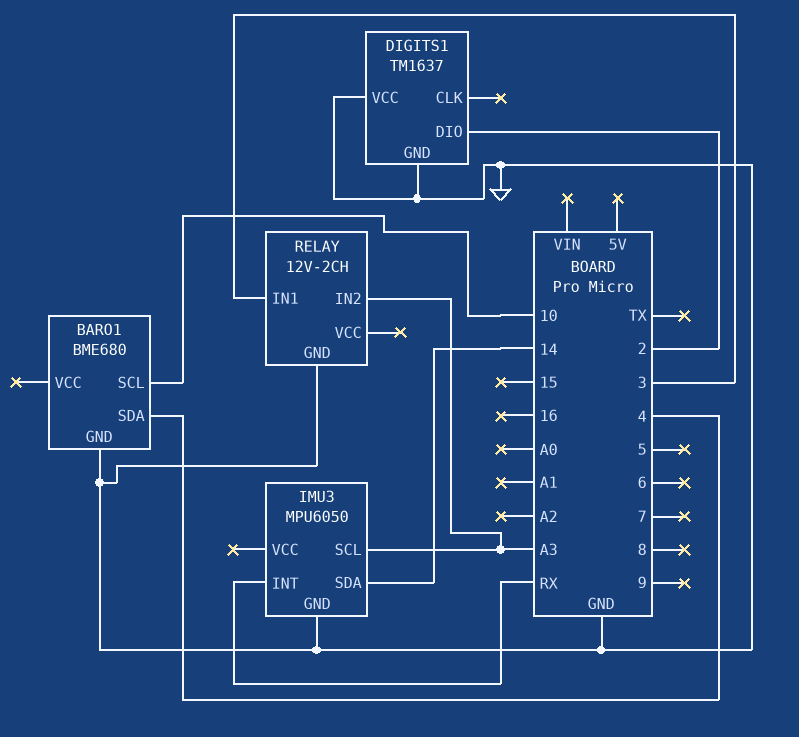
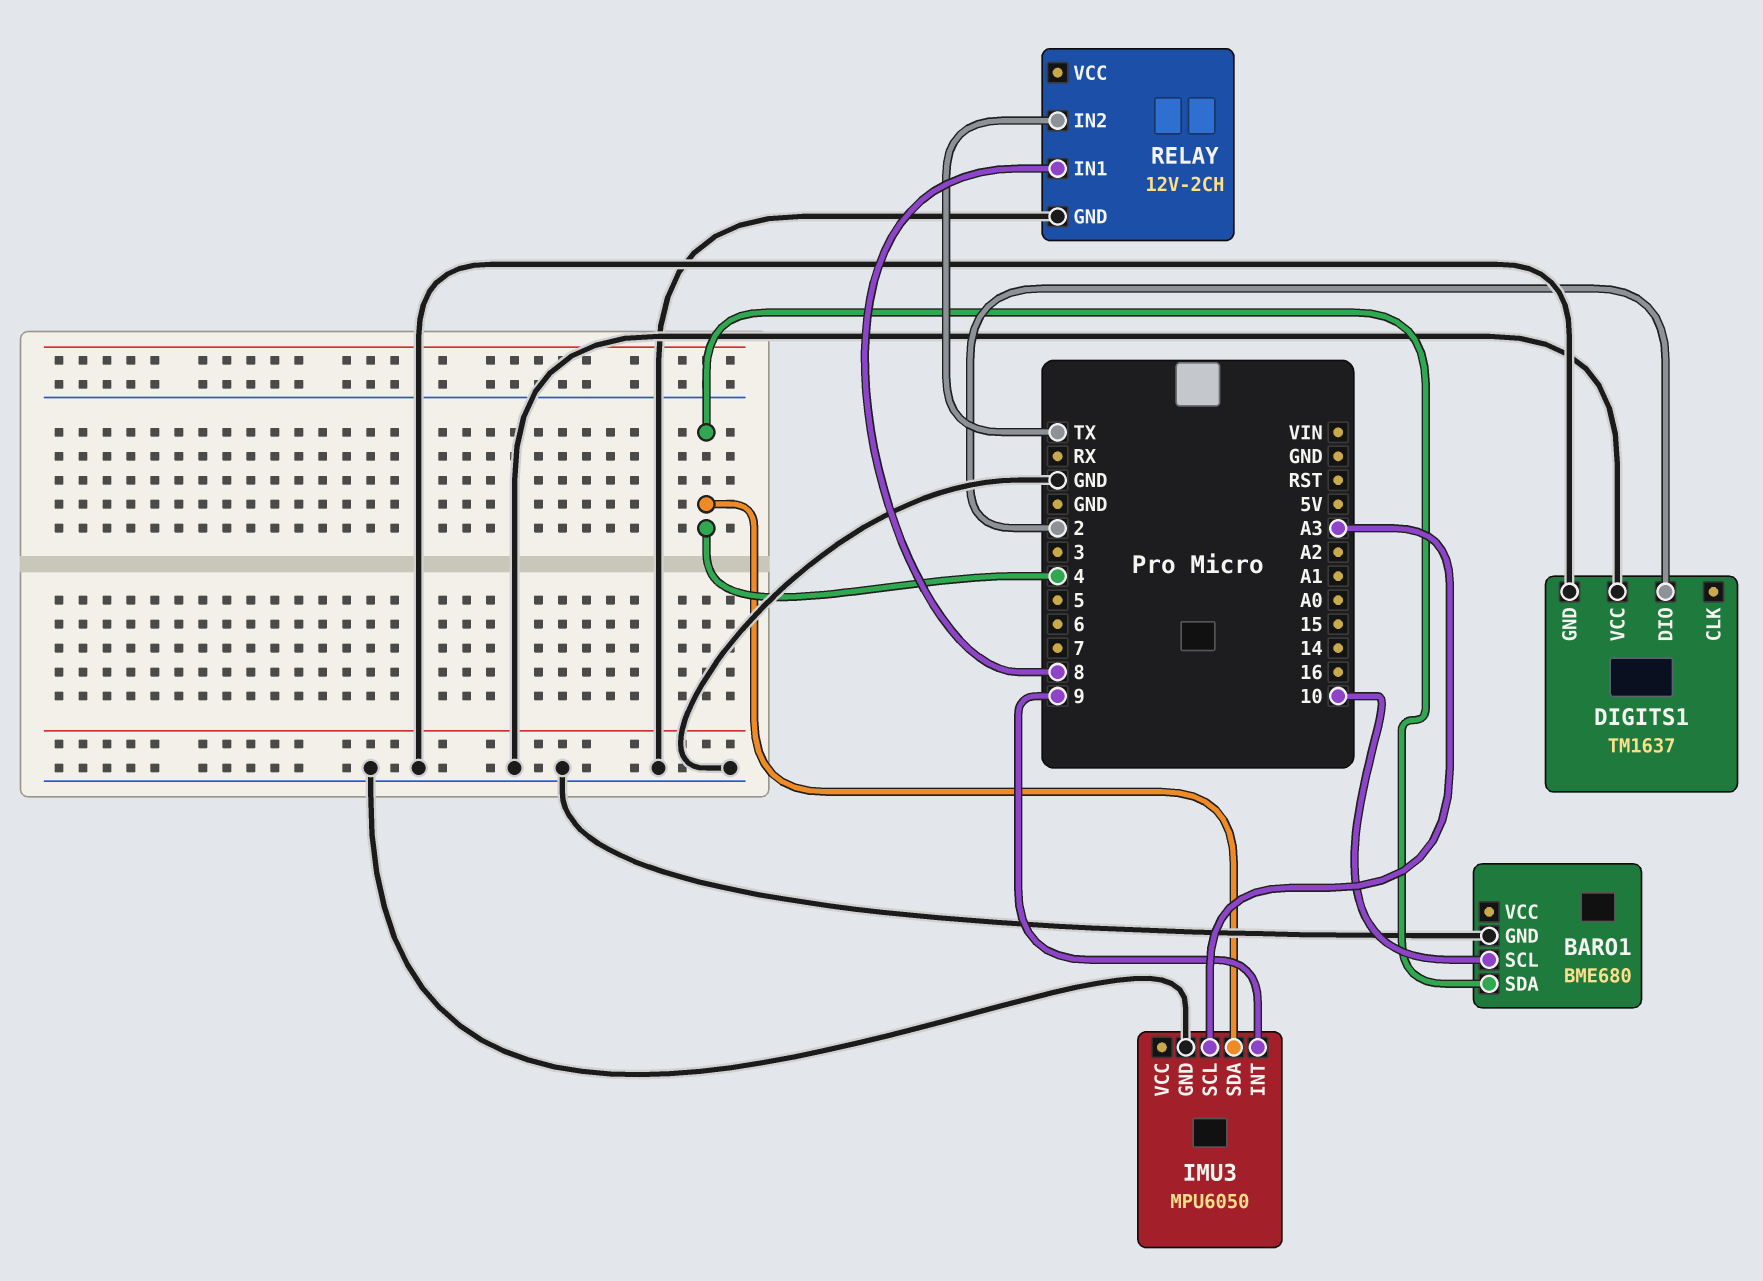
IMU3 pin INT: RX -> 9
IMU3 pin SDA: 14 -> 4
RELAY pin IN1: 3 -> 8
RELAY pin IN2: A3 -> TX

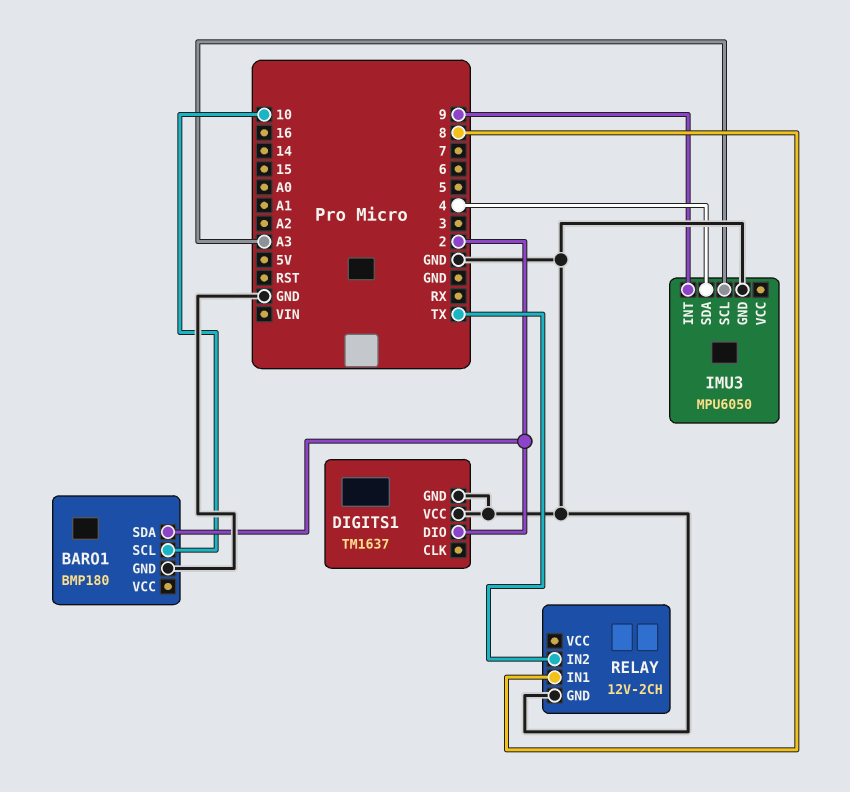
BARO1: BME680 -> BMP180
BARO1 pin SDA: 4 -> 2

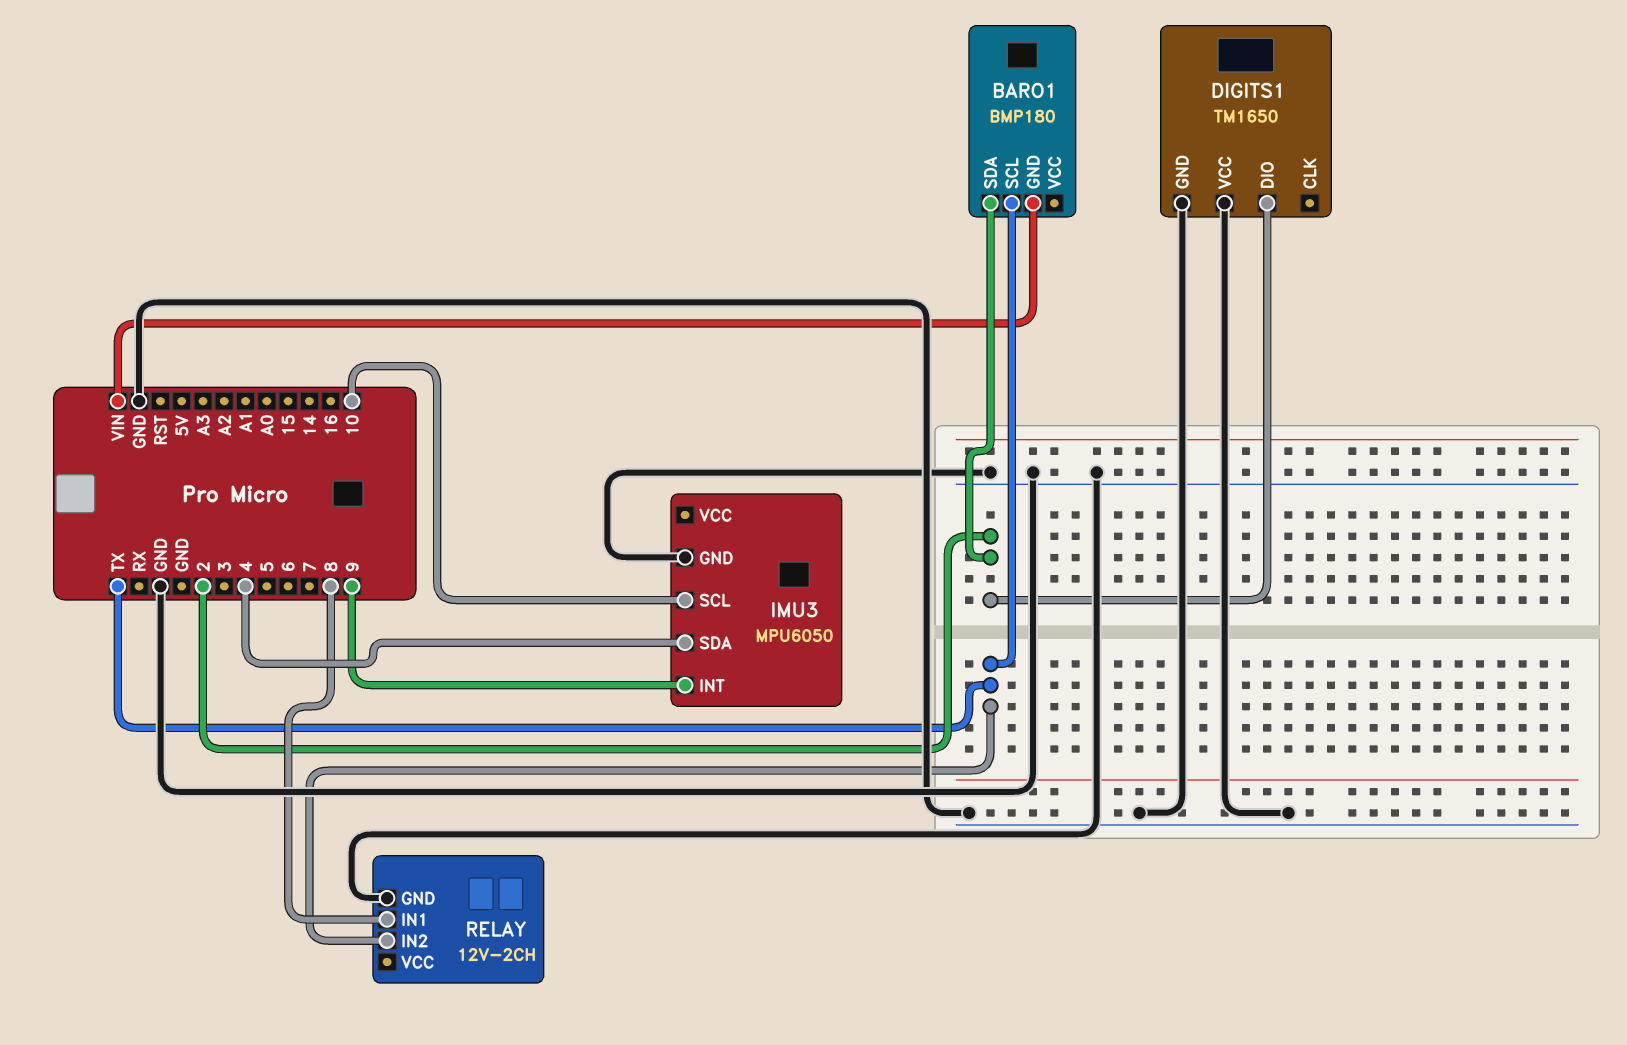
BARO1 pin GND: GND -> VIN
BARO1 pin SCL: 10 -> TX
DIGITS1: TM1637 -> TM1650
IMU3 pin SCL: A3 -> 10

